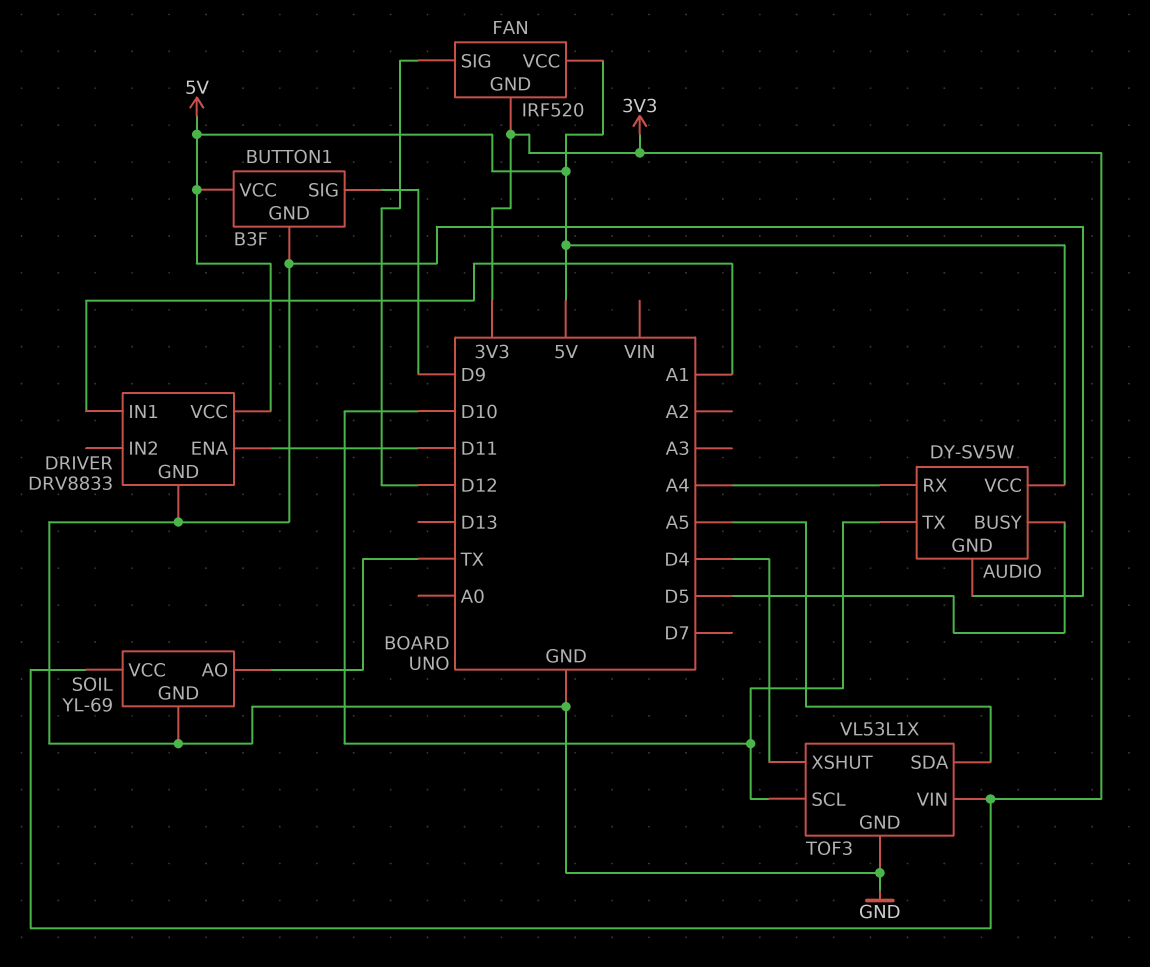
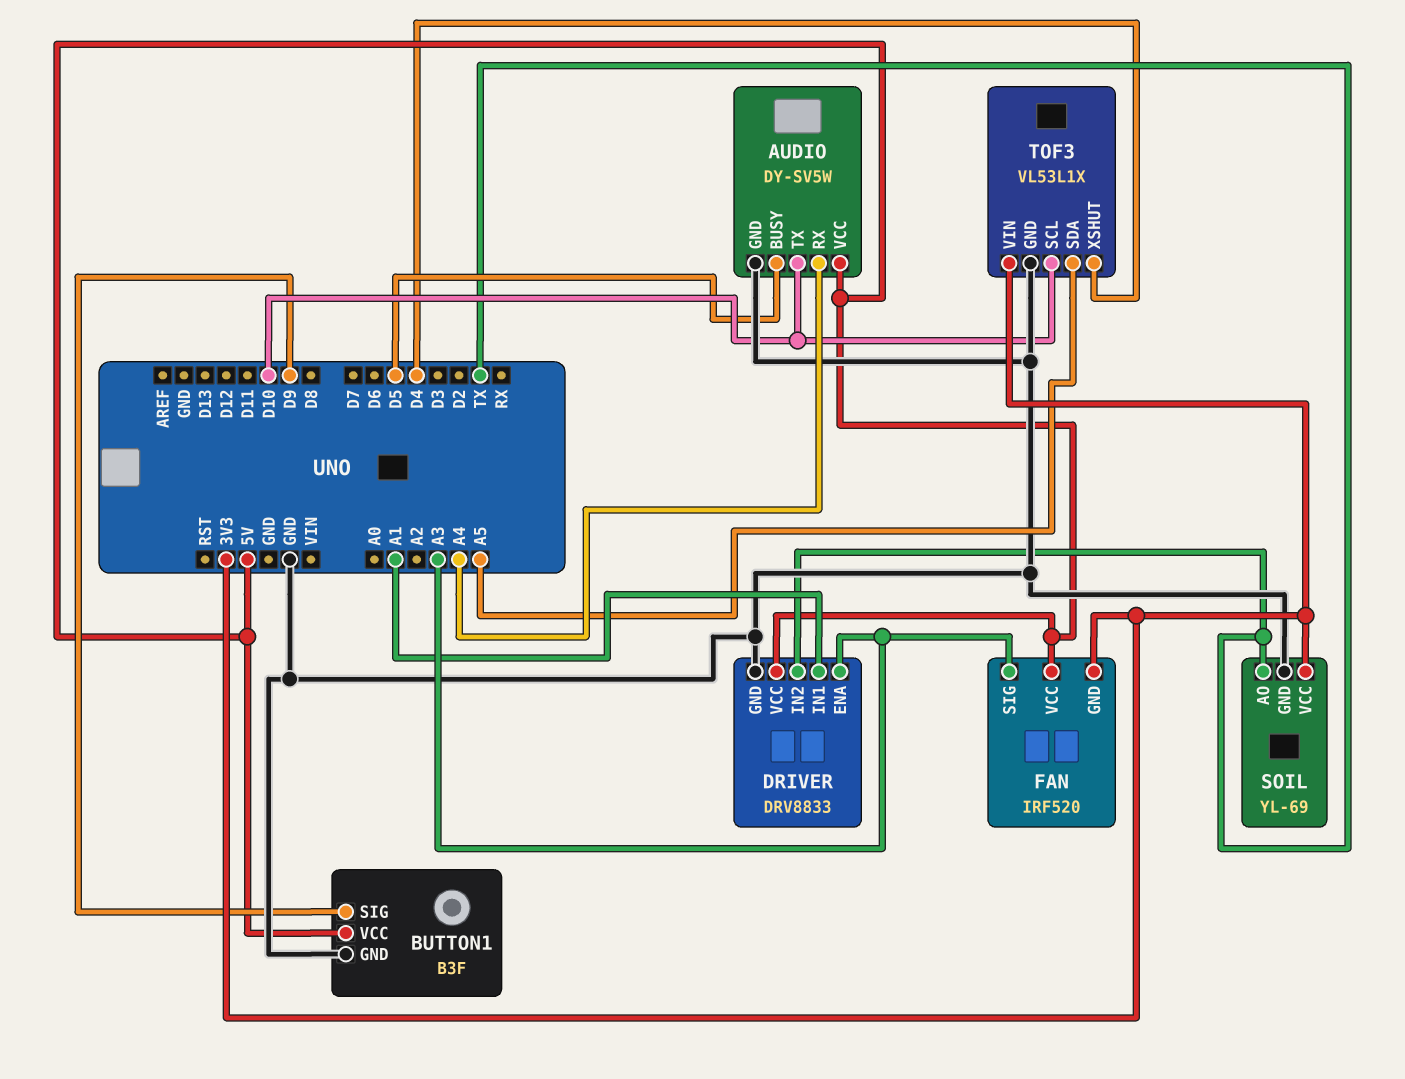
DRIVER pin ENA: D11 -> A3
DRIVER pin IN2: none -> TX
FAN pin SIG: D12 -> A3

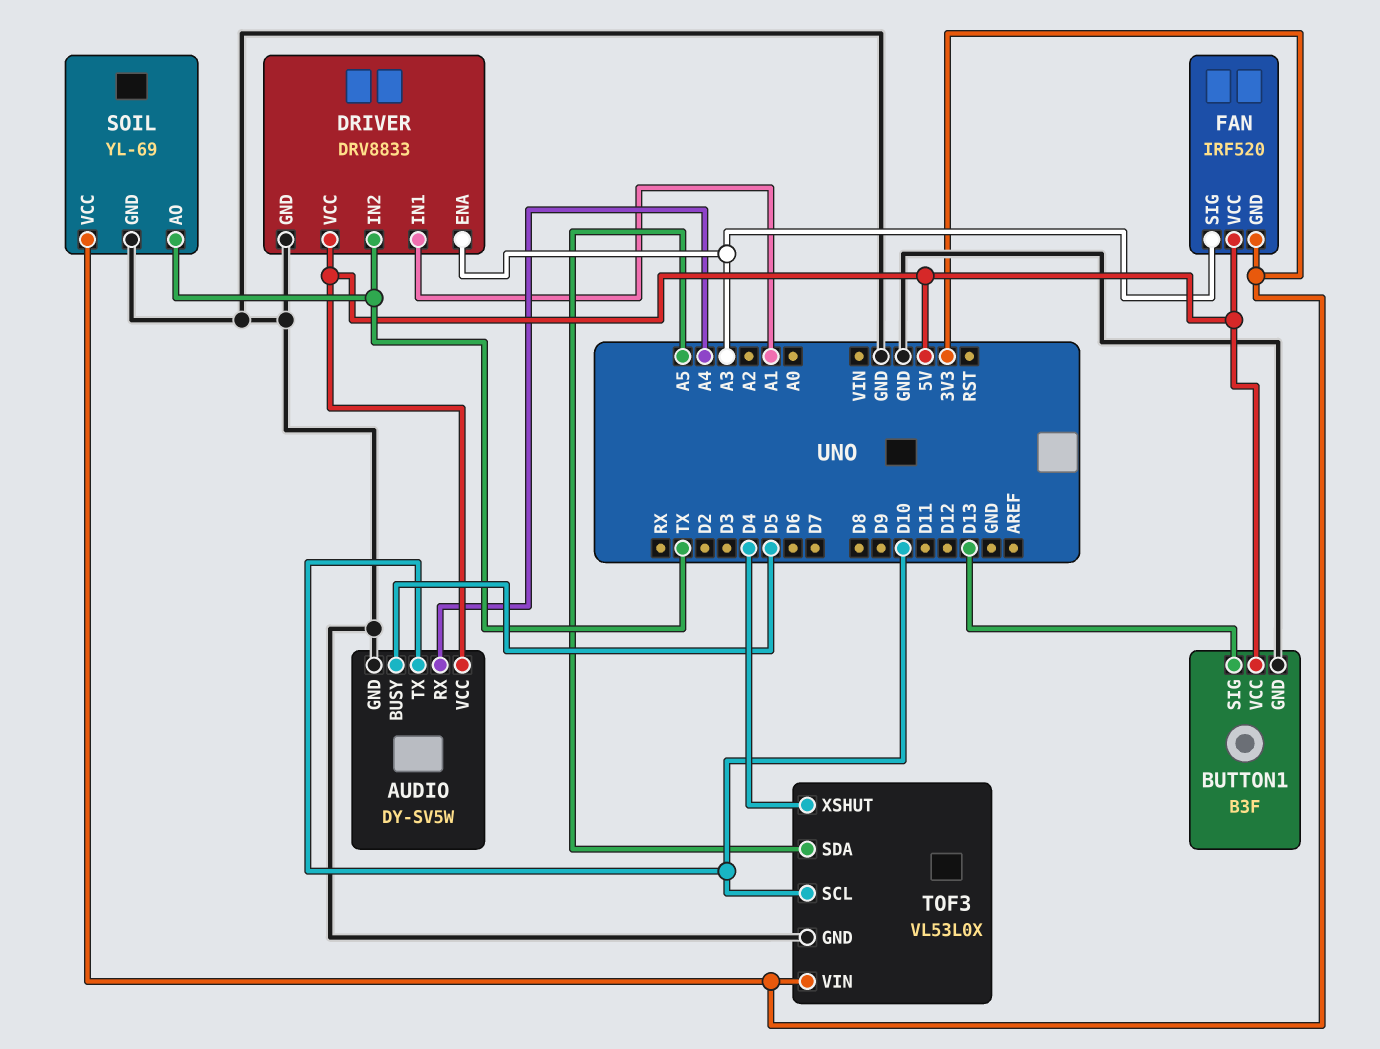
BUTTON1 pin SIG: D9 -> D13
TOF3: VL53L1X -> VL53L0X

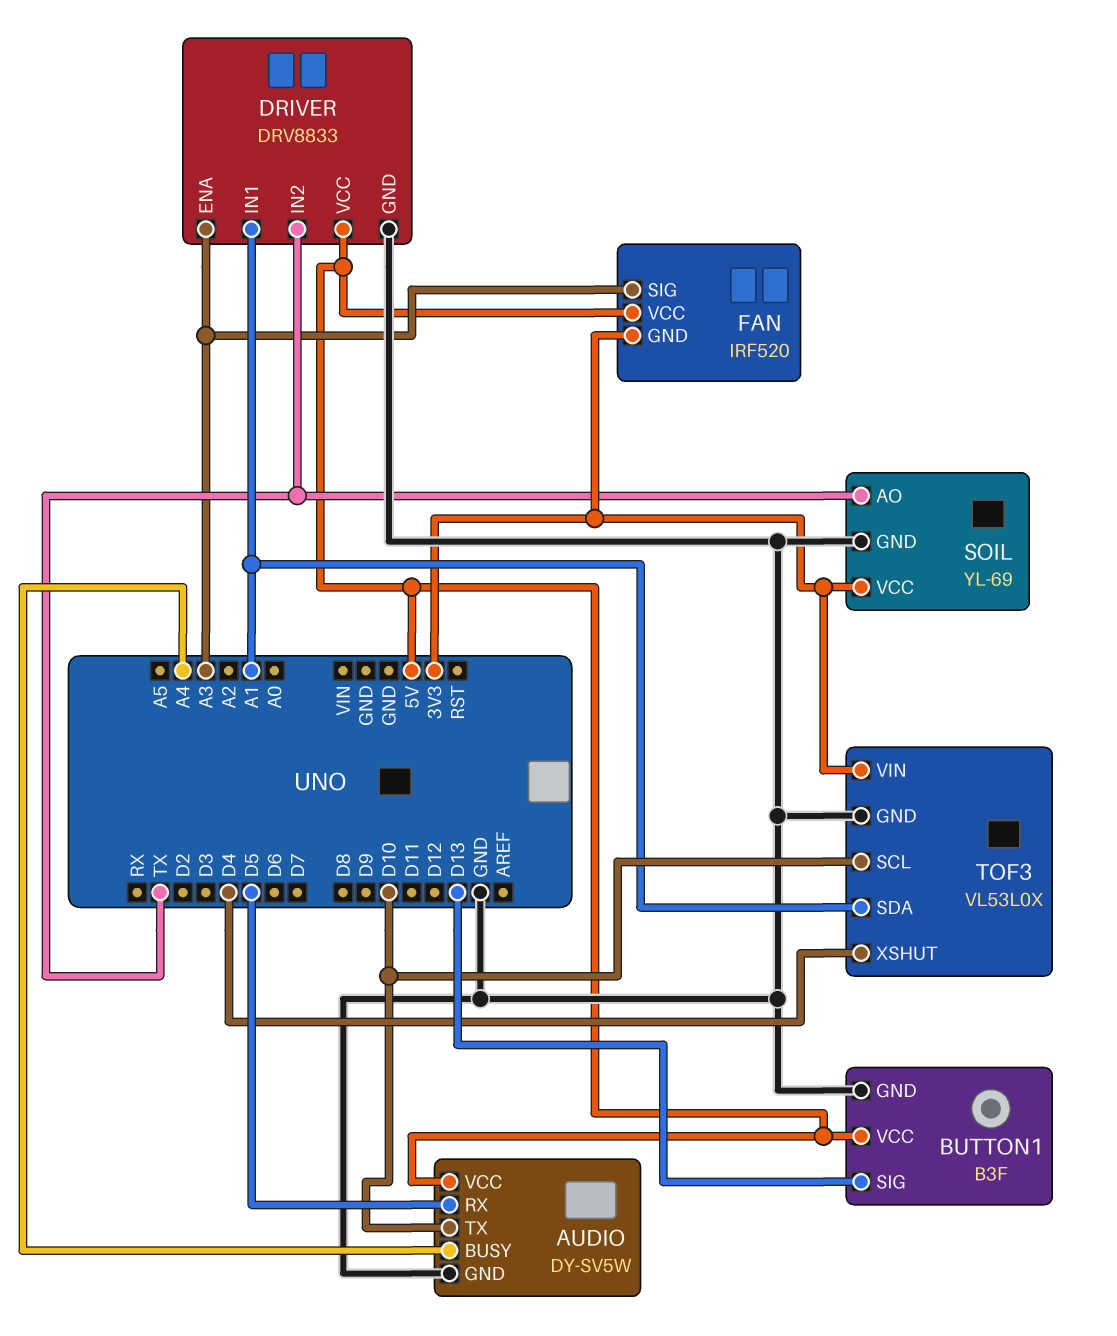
AUDIO pin BUSY: D5 -> A4
AUDIO pin RX: A4 -> D5
TOF3 pin SDA: A5 -> A1

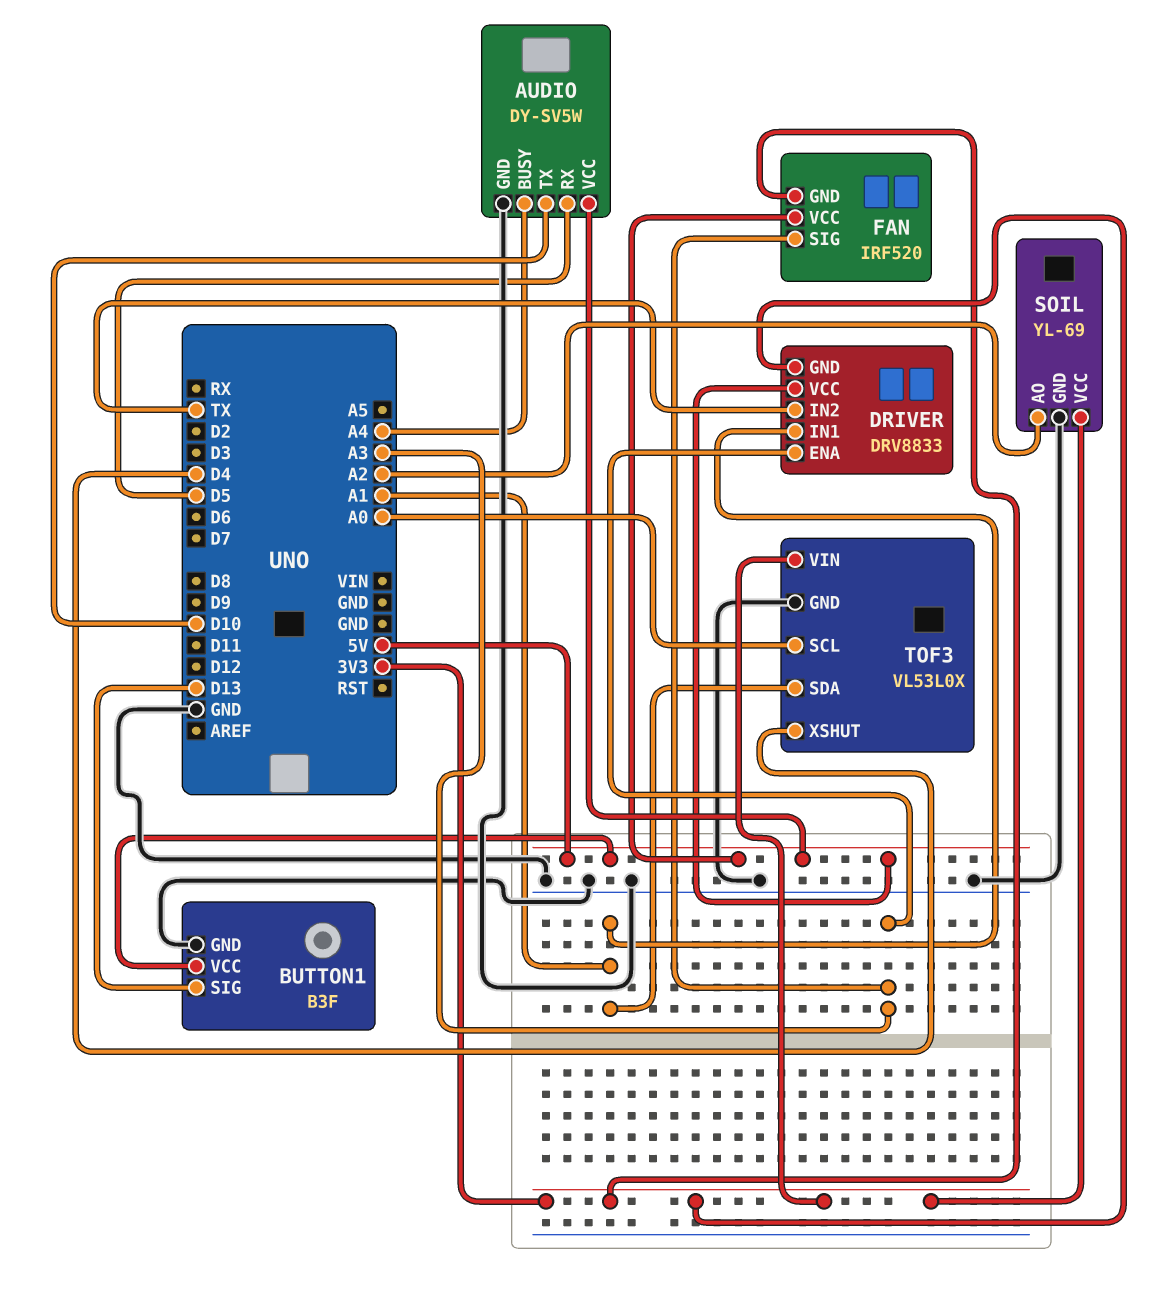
DRIVER pin GND: GND -> 3V3
SOIL pin AO: TX -> A2
TOF3 pin SCL: D10 -> A0

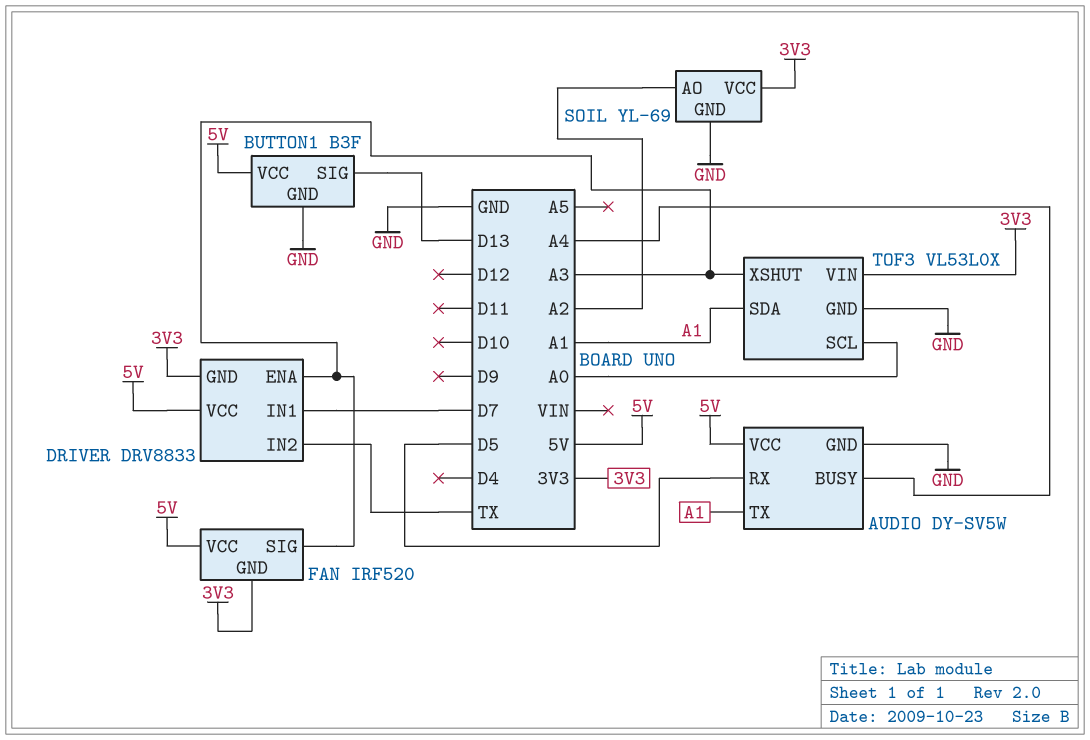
AUDIO pin TX: D10 -> A1
DRIVER pin IN1: A1 -> D7
TOF3 pin XSHUT: D4 -> A3

